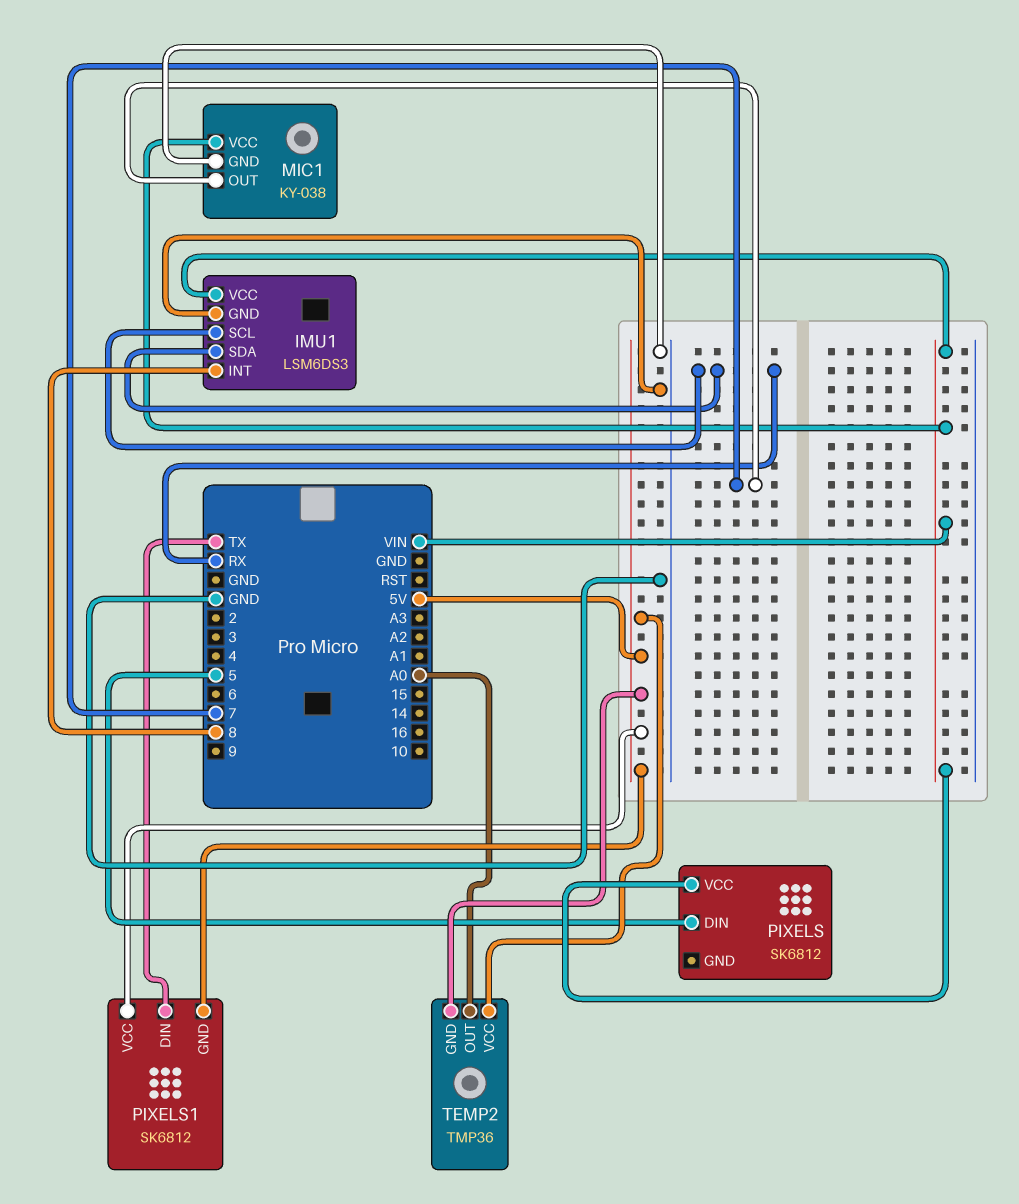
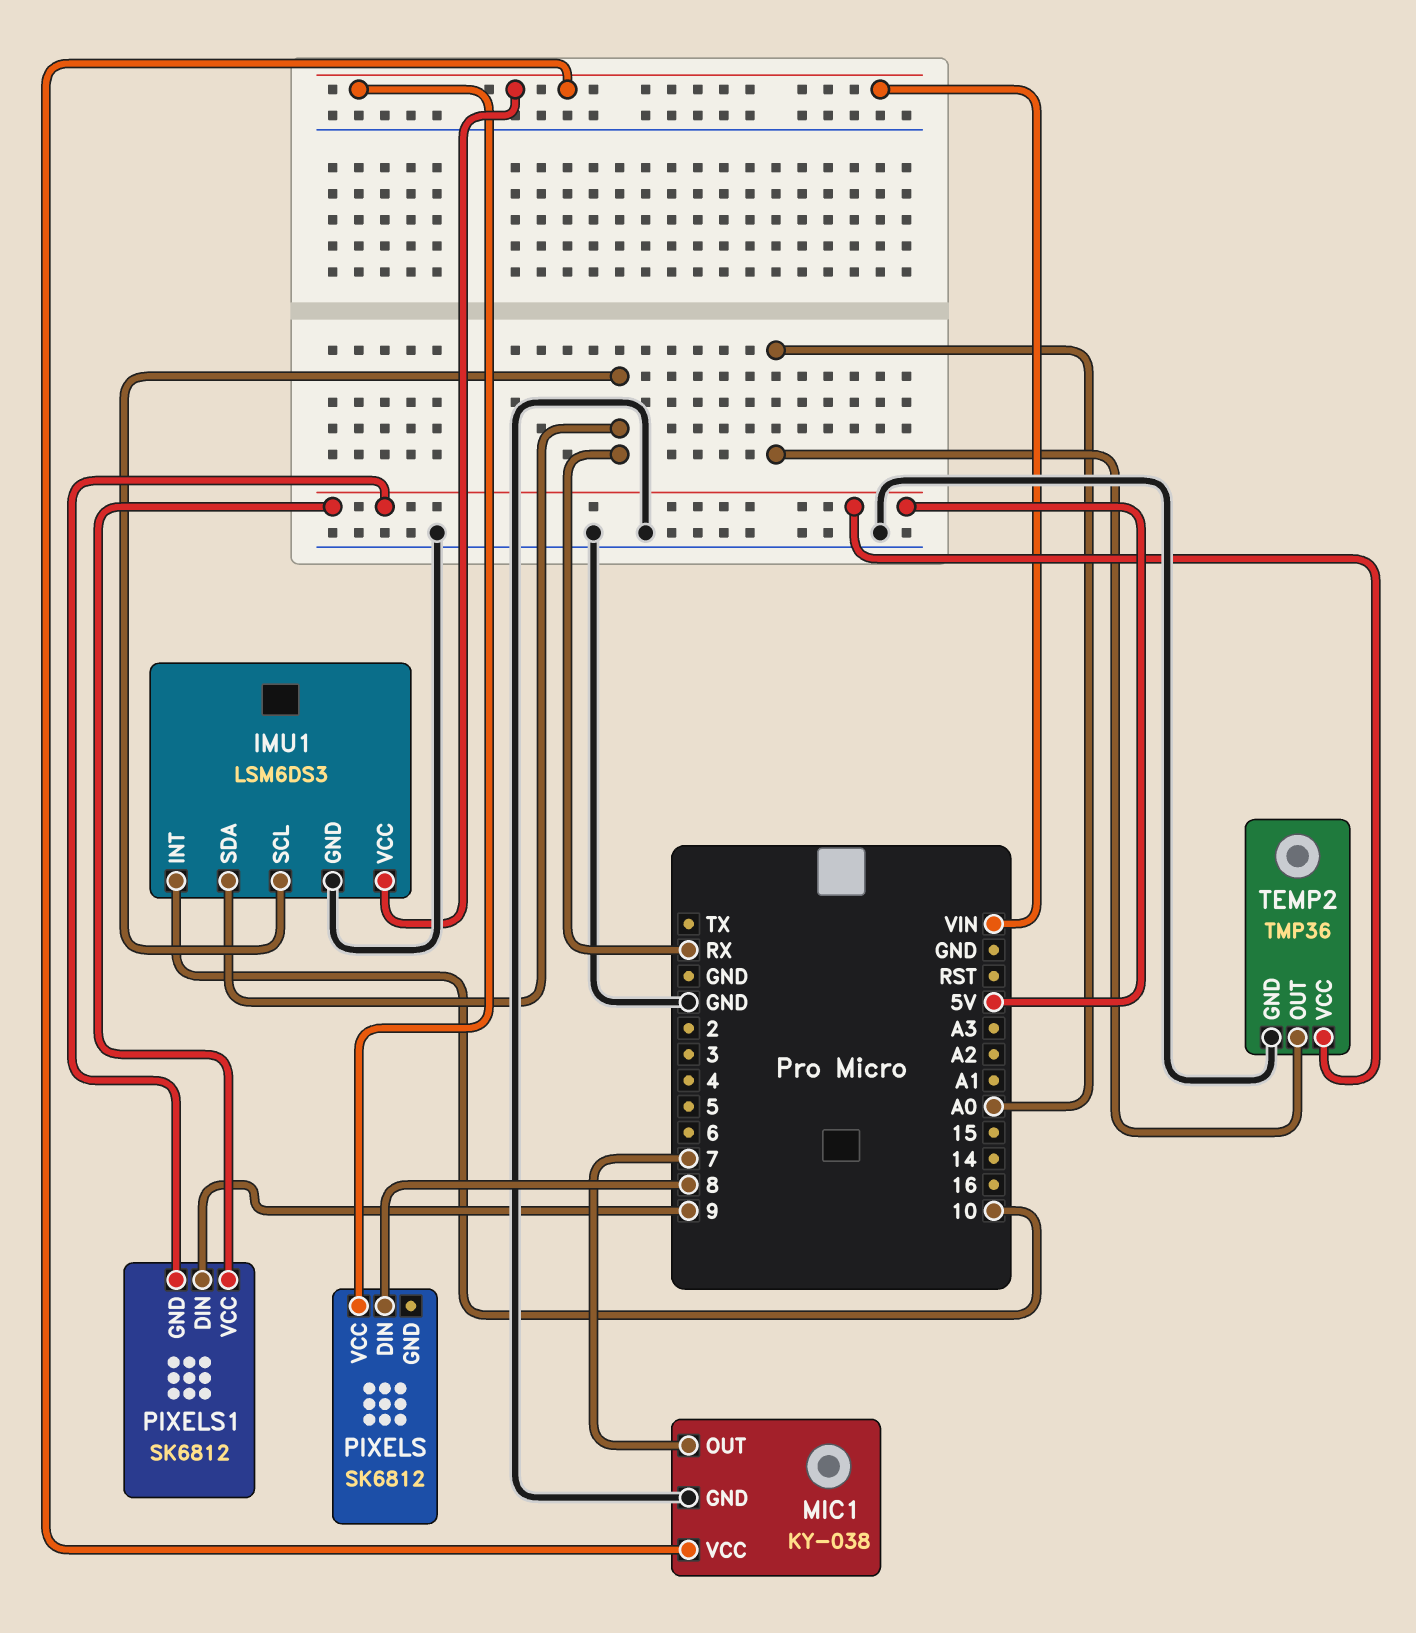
IMU1 pin INT: 8 -> 10
PIXELS pin DIN: 5 -> 8
PIXELS1 pin DIN: TX -> 9
TEMP2 pin GND: 5V -> GND

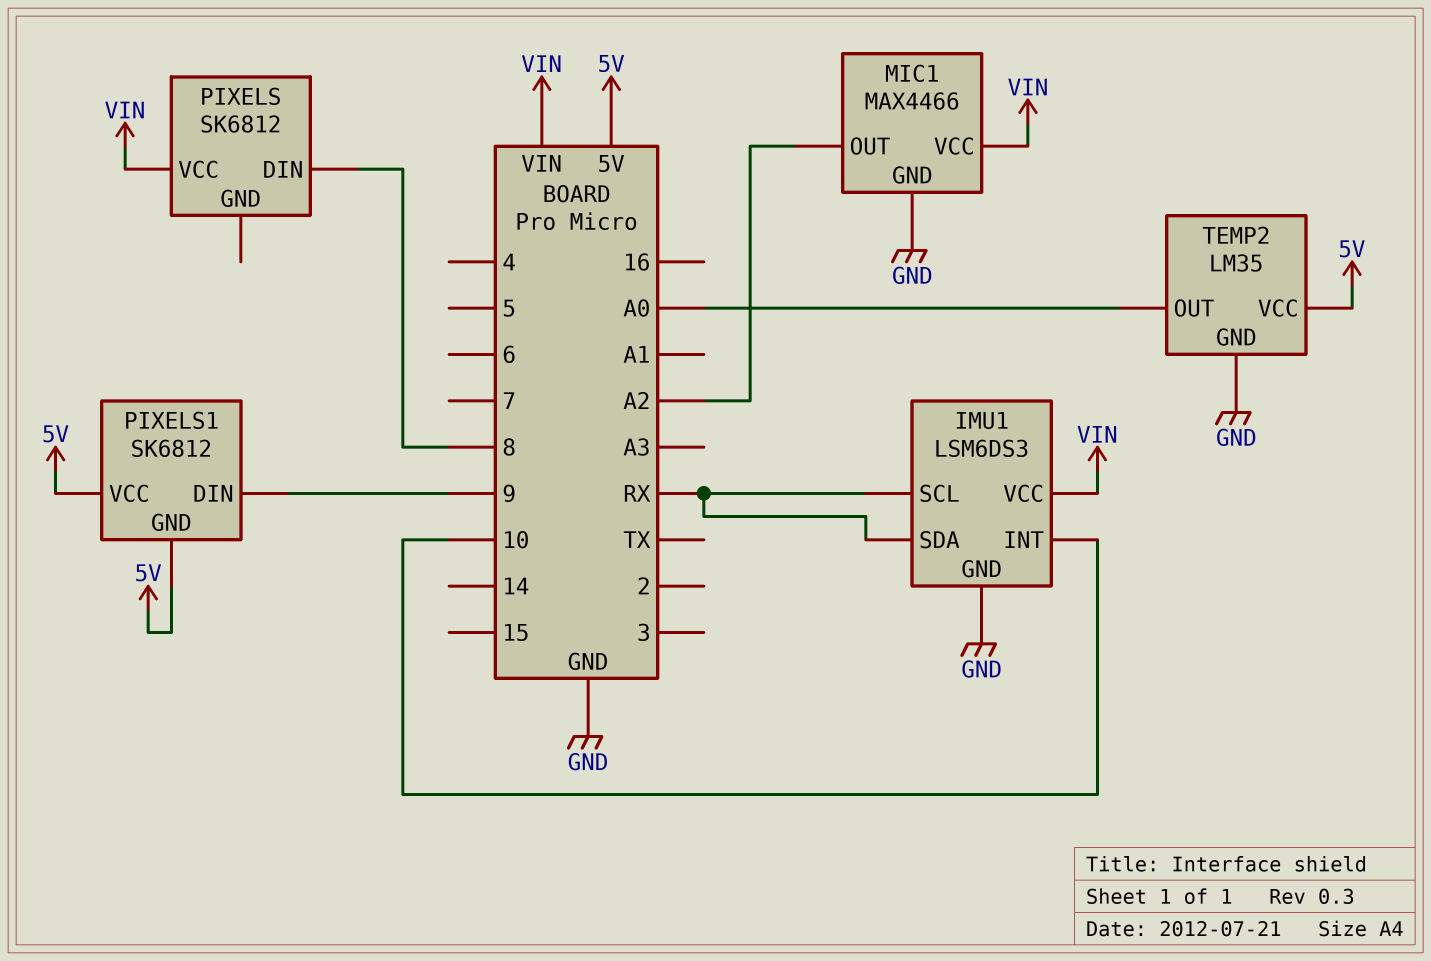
MIC1: KY-038 -> MAX4466
MIC1 pin OUT: 7 -> A2
TEMP2: TMP36 -> LM35

